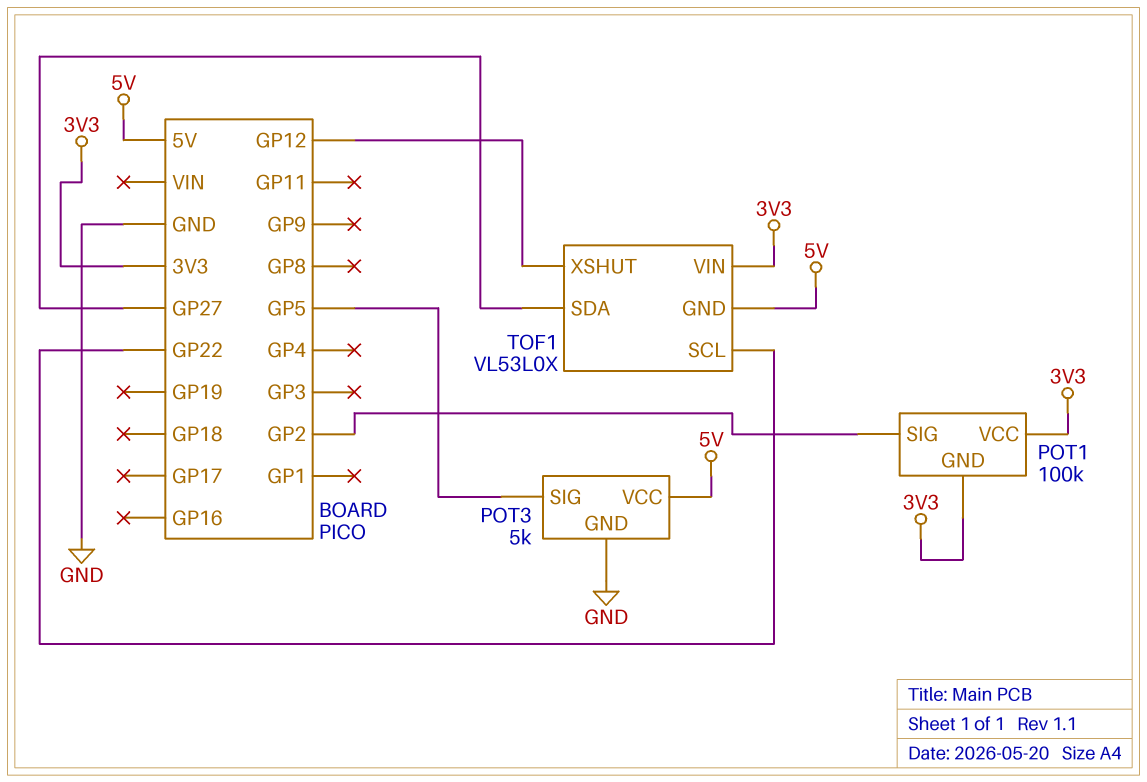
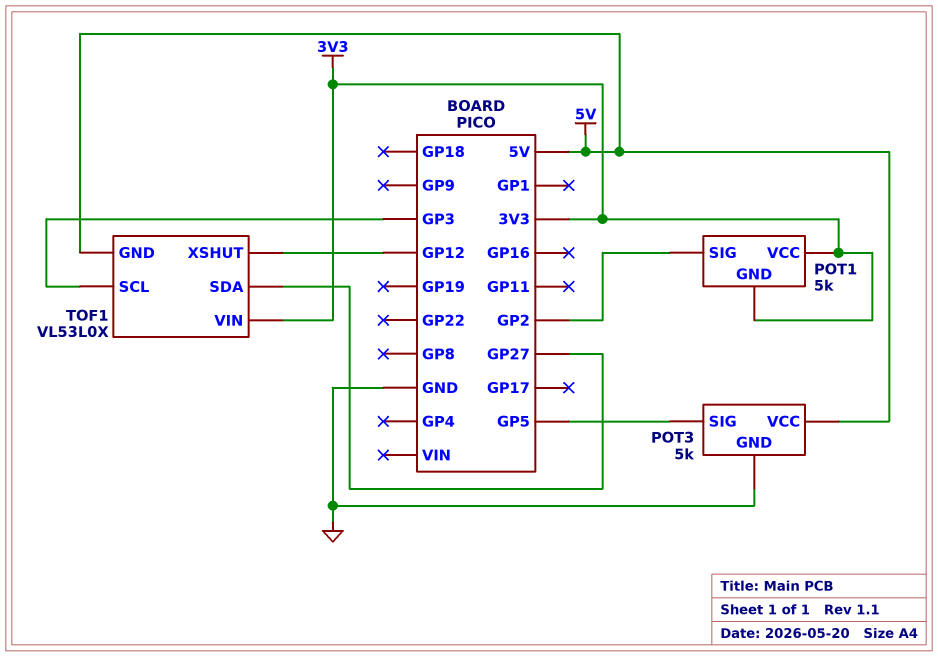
POT1: 100k -> 5k
TOF1 pin SCL: GP22 -> GP3

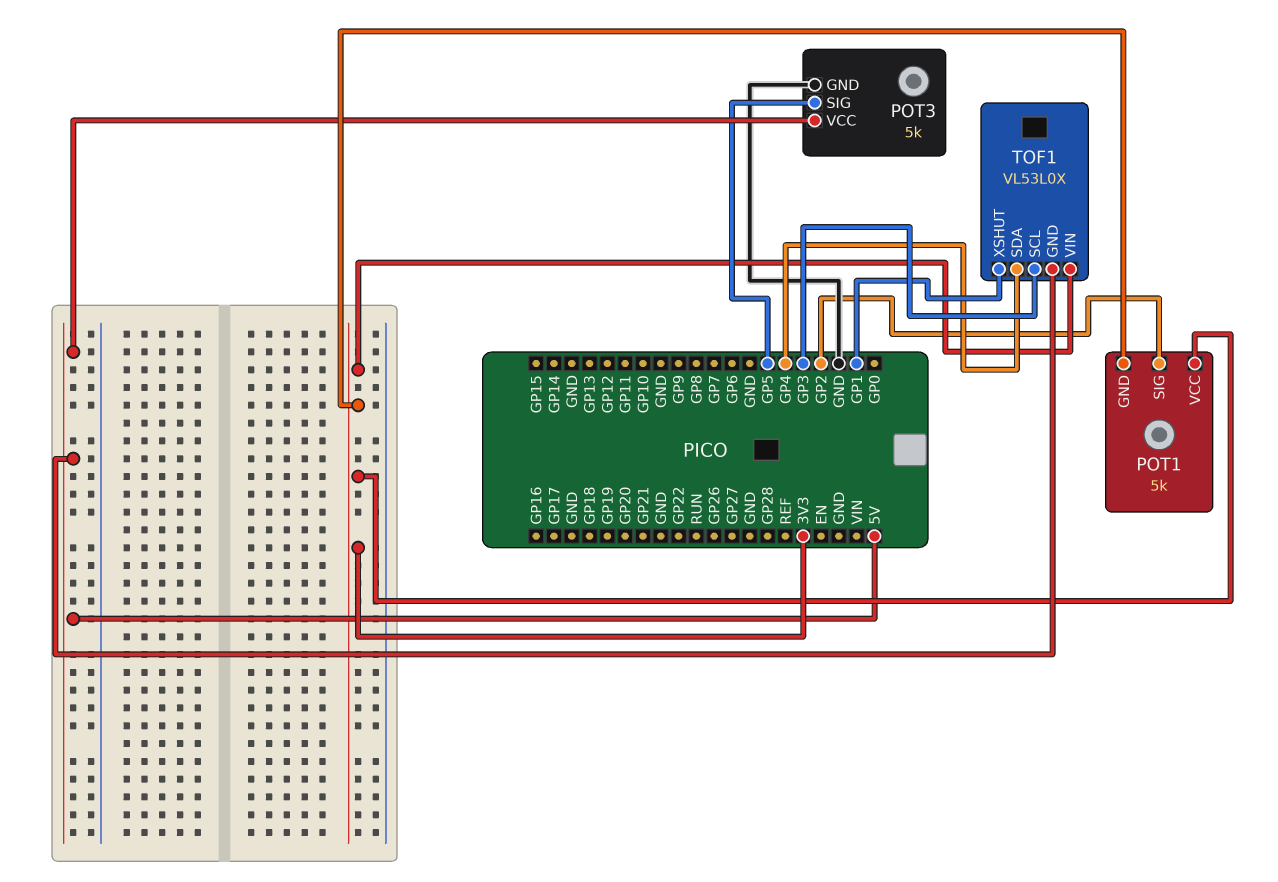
TOF1 pin SDA: GP27 -> GP4
TOF1 pin XSHUT: GP12 -> GP1

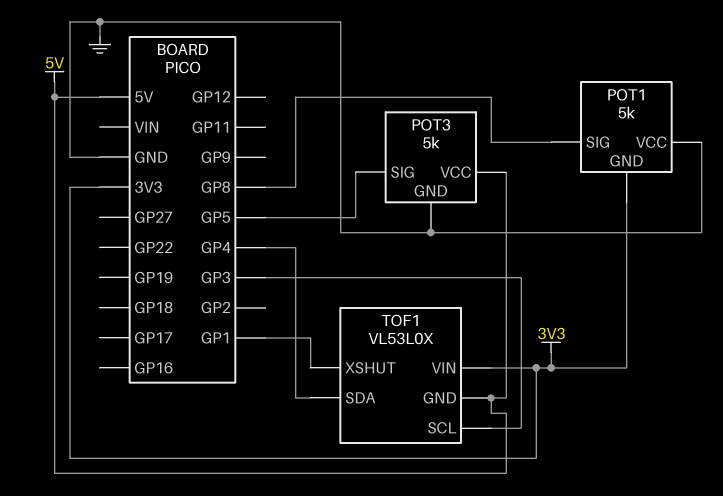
POT1 pin SIG: GP2 -> GP8
POT1 pin VCC: 3V3 -> GND

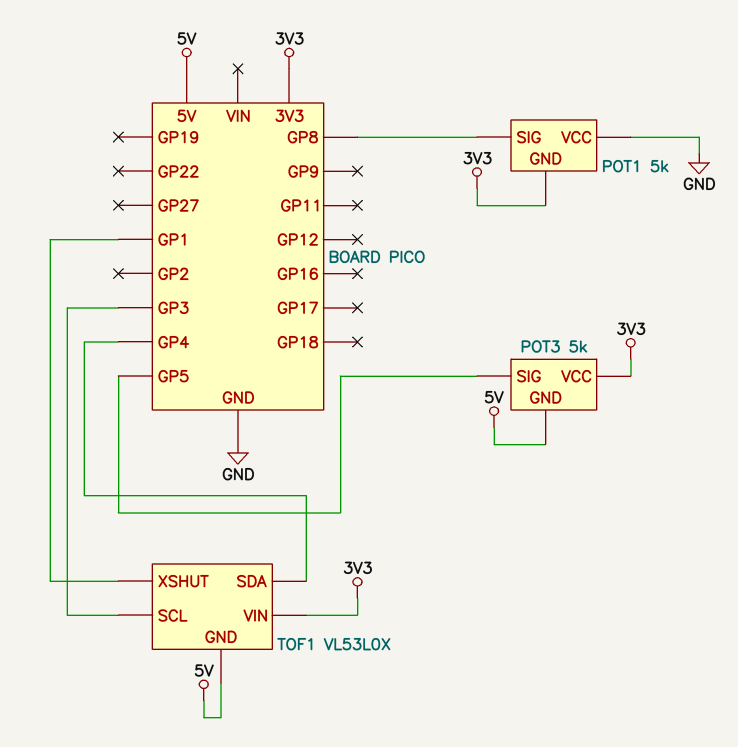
POT3 pin GND: GND -> 5V
POT3 pin VCC: 5V -> 3V3

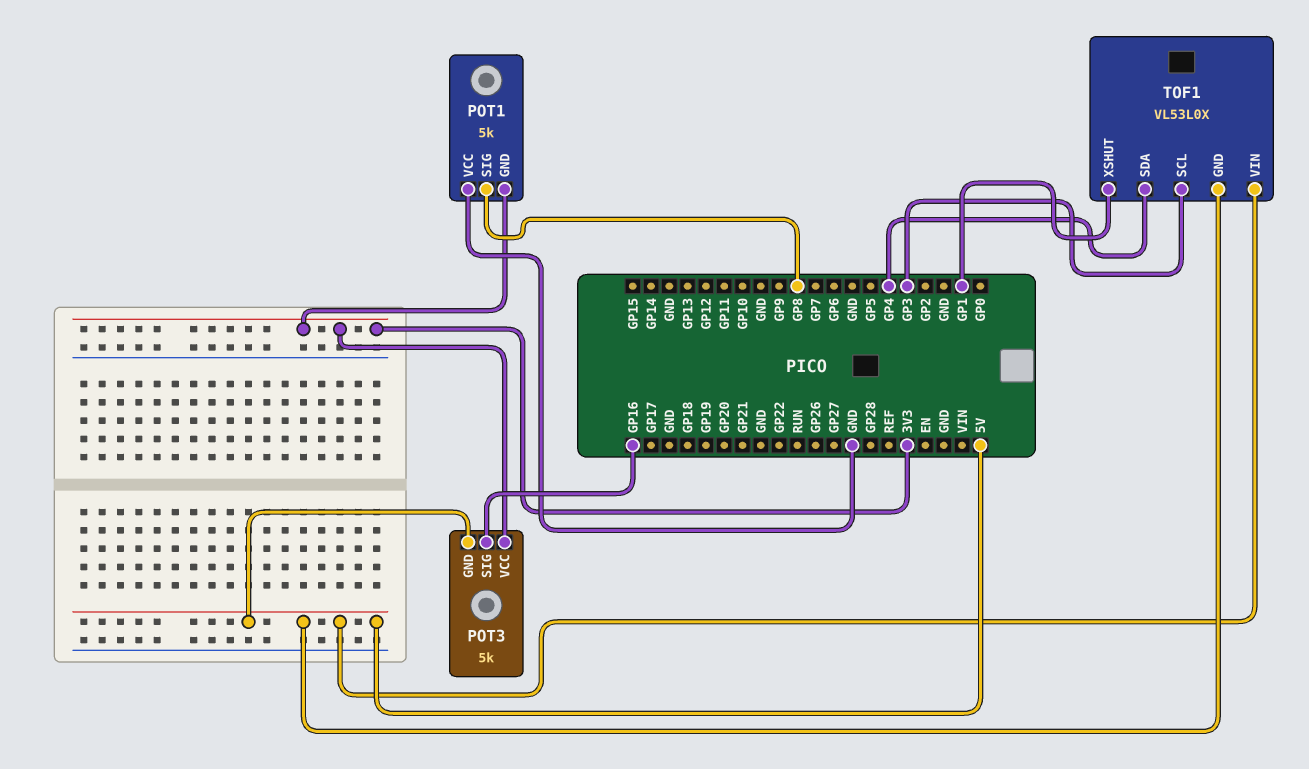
POT3 pin SIG: GP5 -> GP16
TOF1 pin VIN: 3V3 -> 5V

